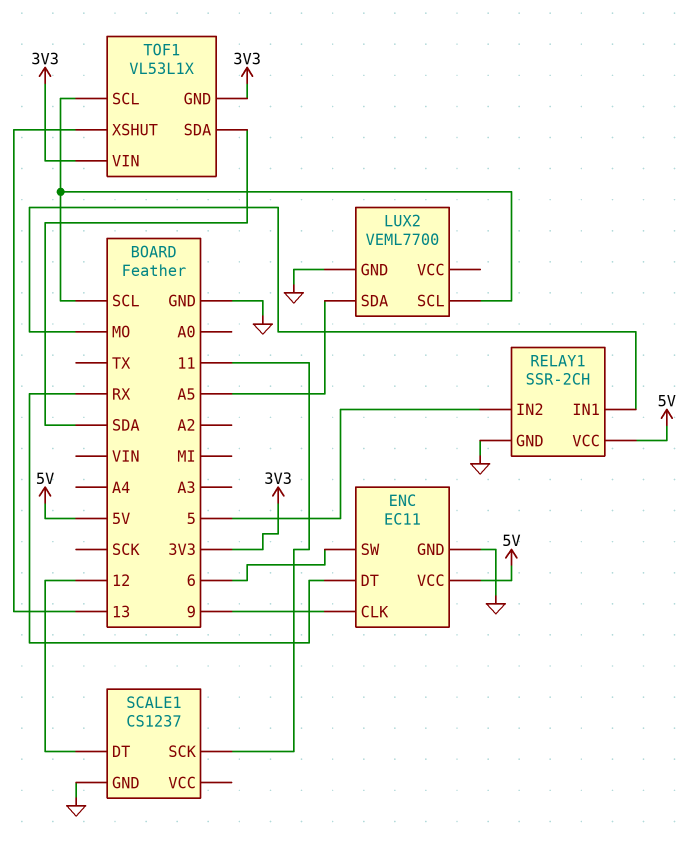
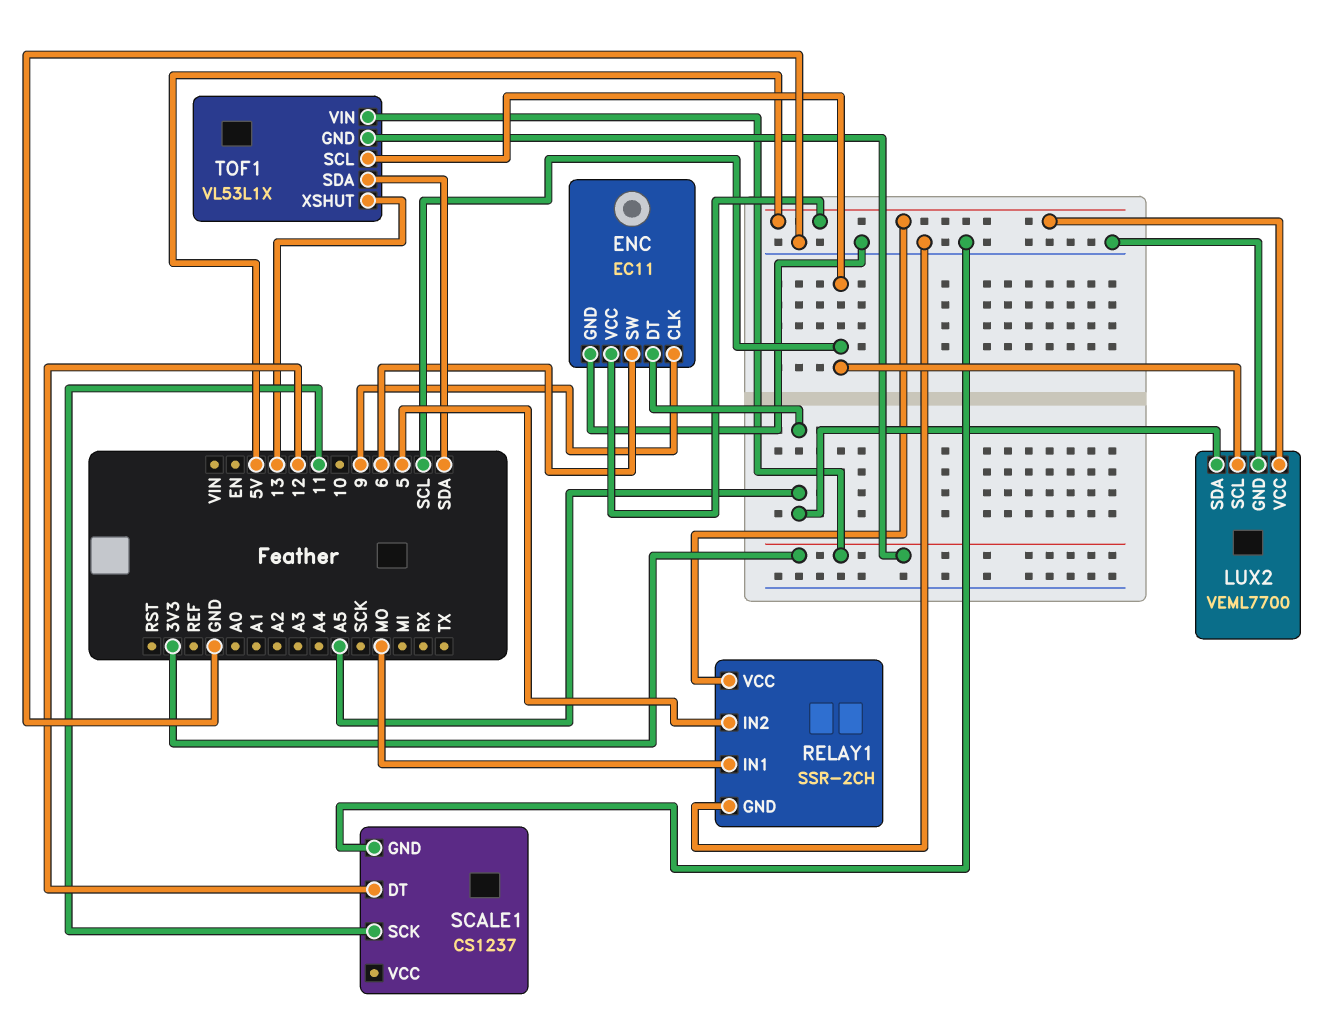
ENC pin DT: RX -> A5
LUX2 pin VCC: none -> 5V

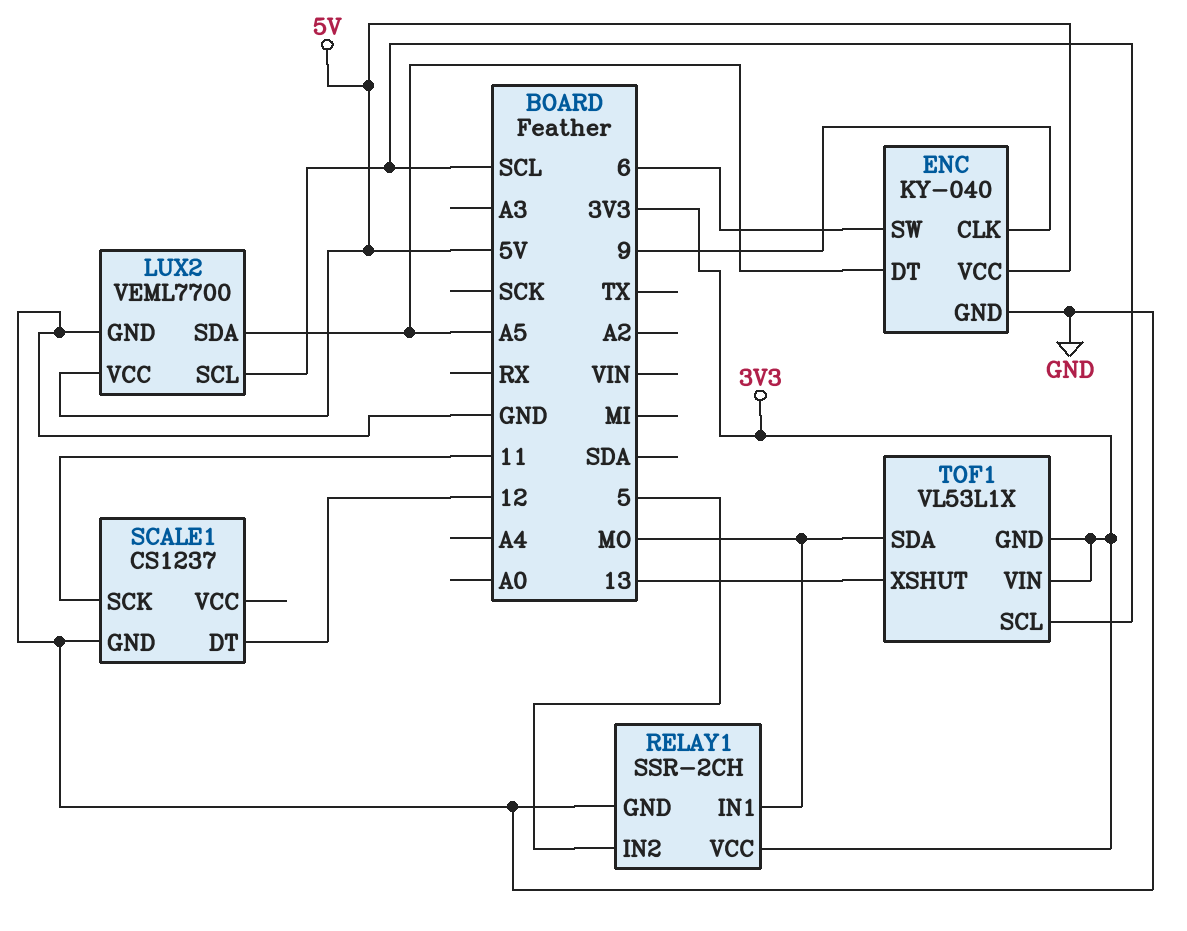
ENC: EC11 -> KY-040
RELAY1 pin VCC: 5V -> 3V3
TOF1 pin SDA: SDA -> MO

